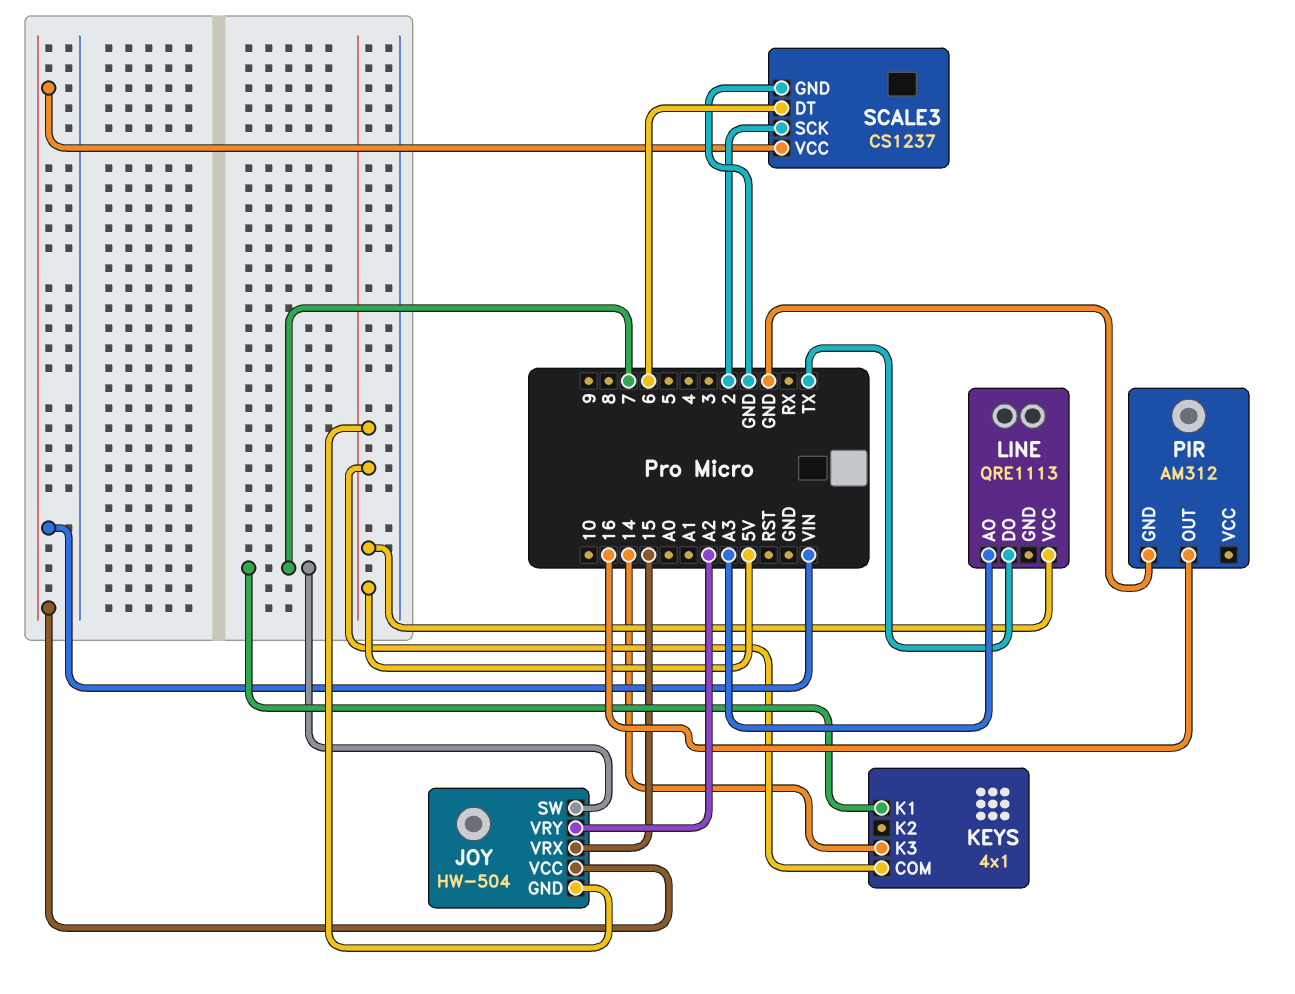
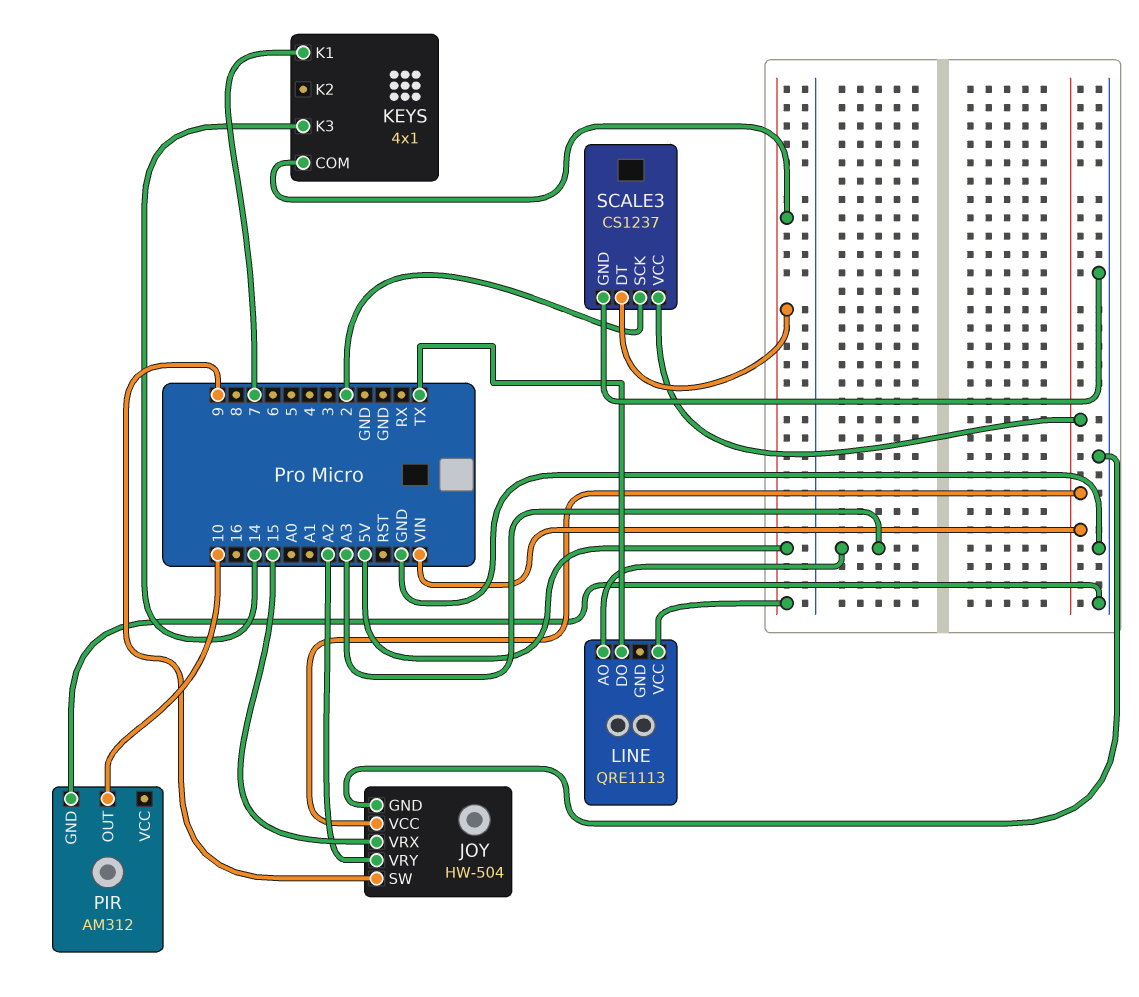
JOY pin GND: 5V -> GND
JOY pin SW: 7 -> 9
PIR pin OUT: 16 -> 10
SCALE3 pin DT: 6 -> 5V

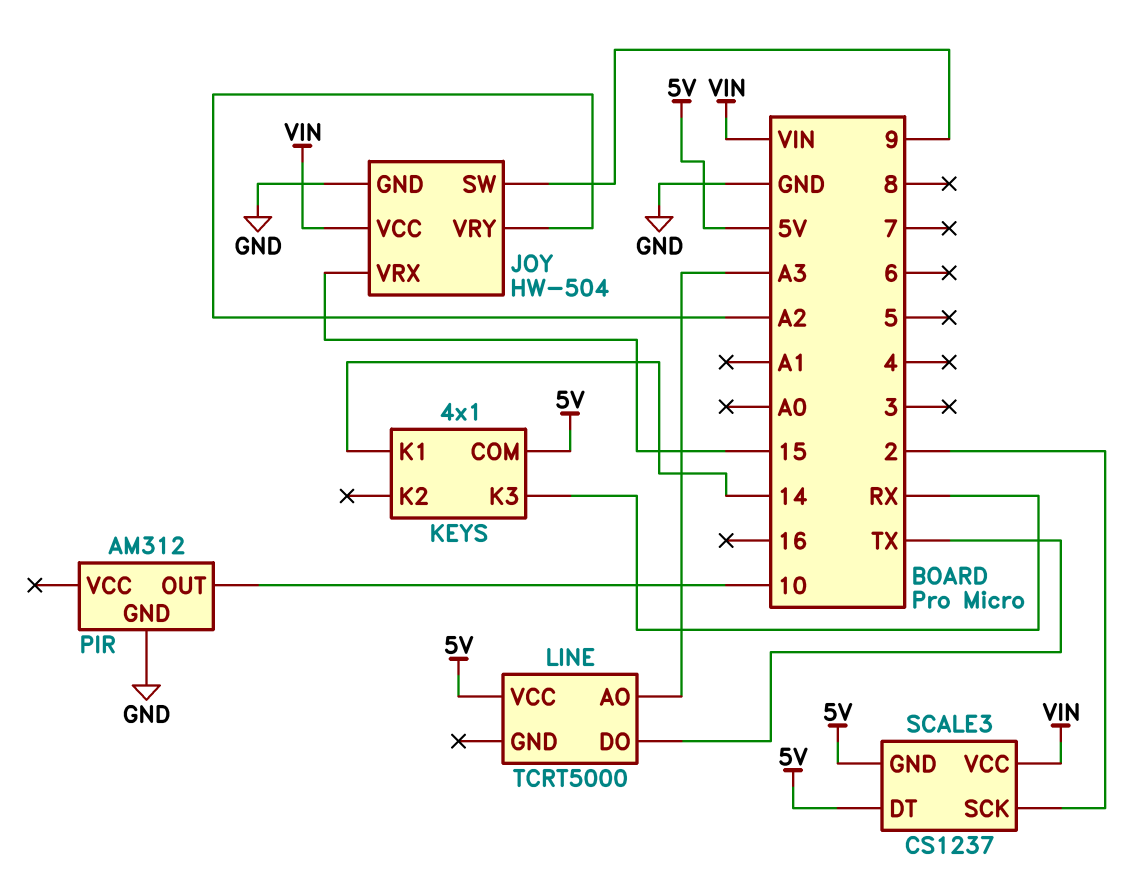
KEYS pin K1: 7 -> 14
KEYS pin K3: 14 -> RX
LINE: QRE1113 -> TCRT5000
SCALE3 pin GND: GND -> 5V

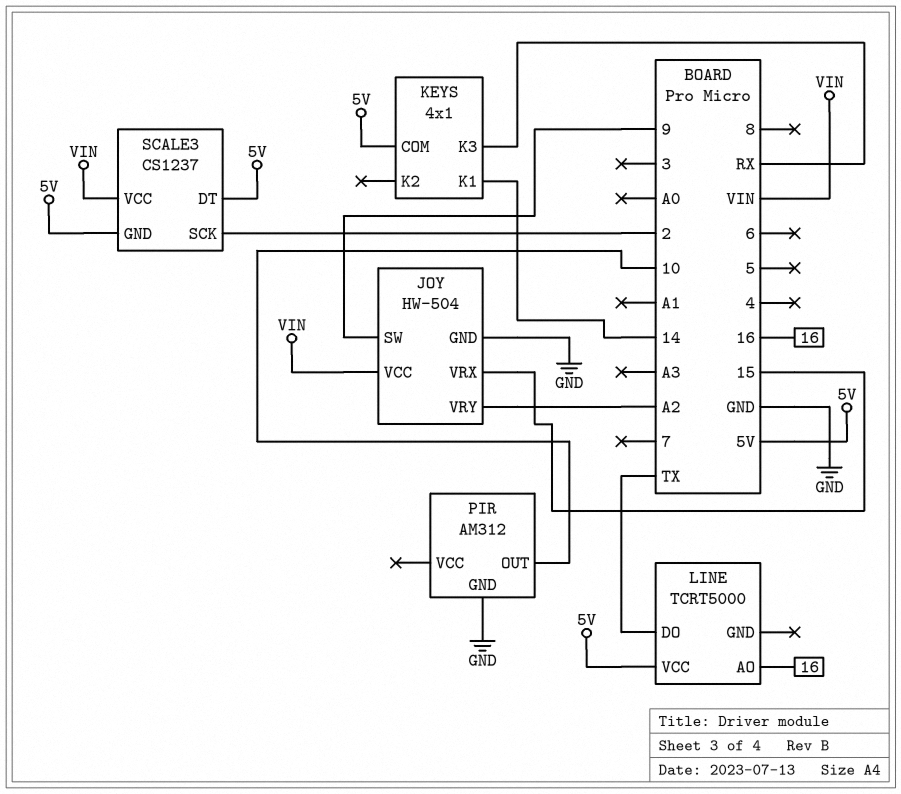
LINE pin AO: A3 -> 16

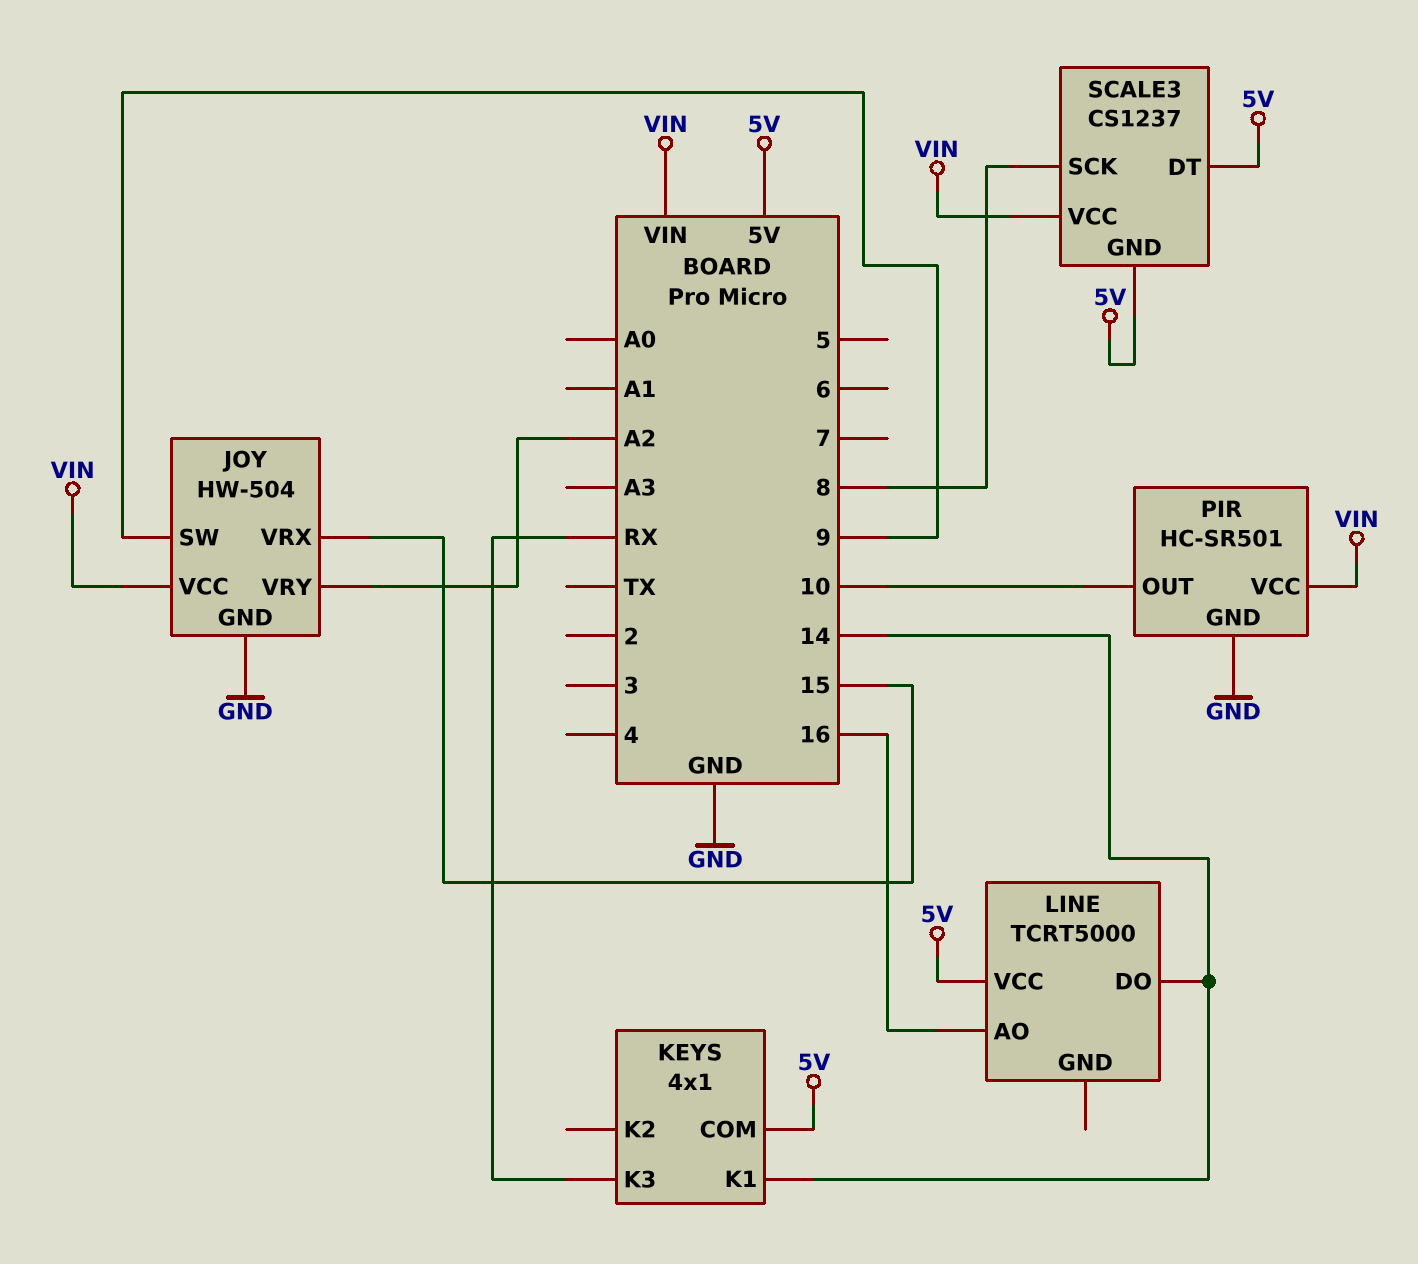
LINE pin DO: TX -> 14
PIR: AM312 -> HC-SR501
PIR pin VCC: none -> VIN
SCALE3 pin SCK: 2 -> 8

